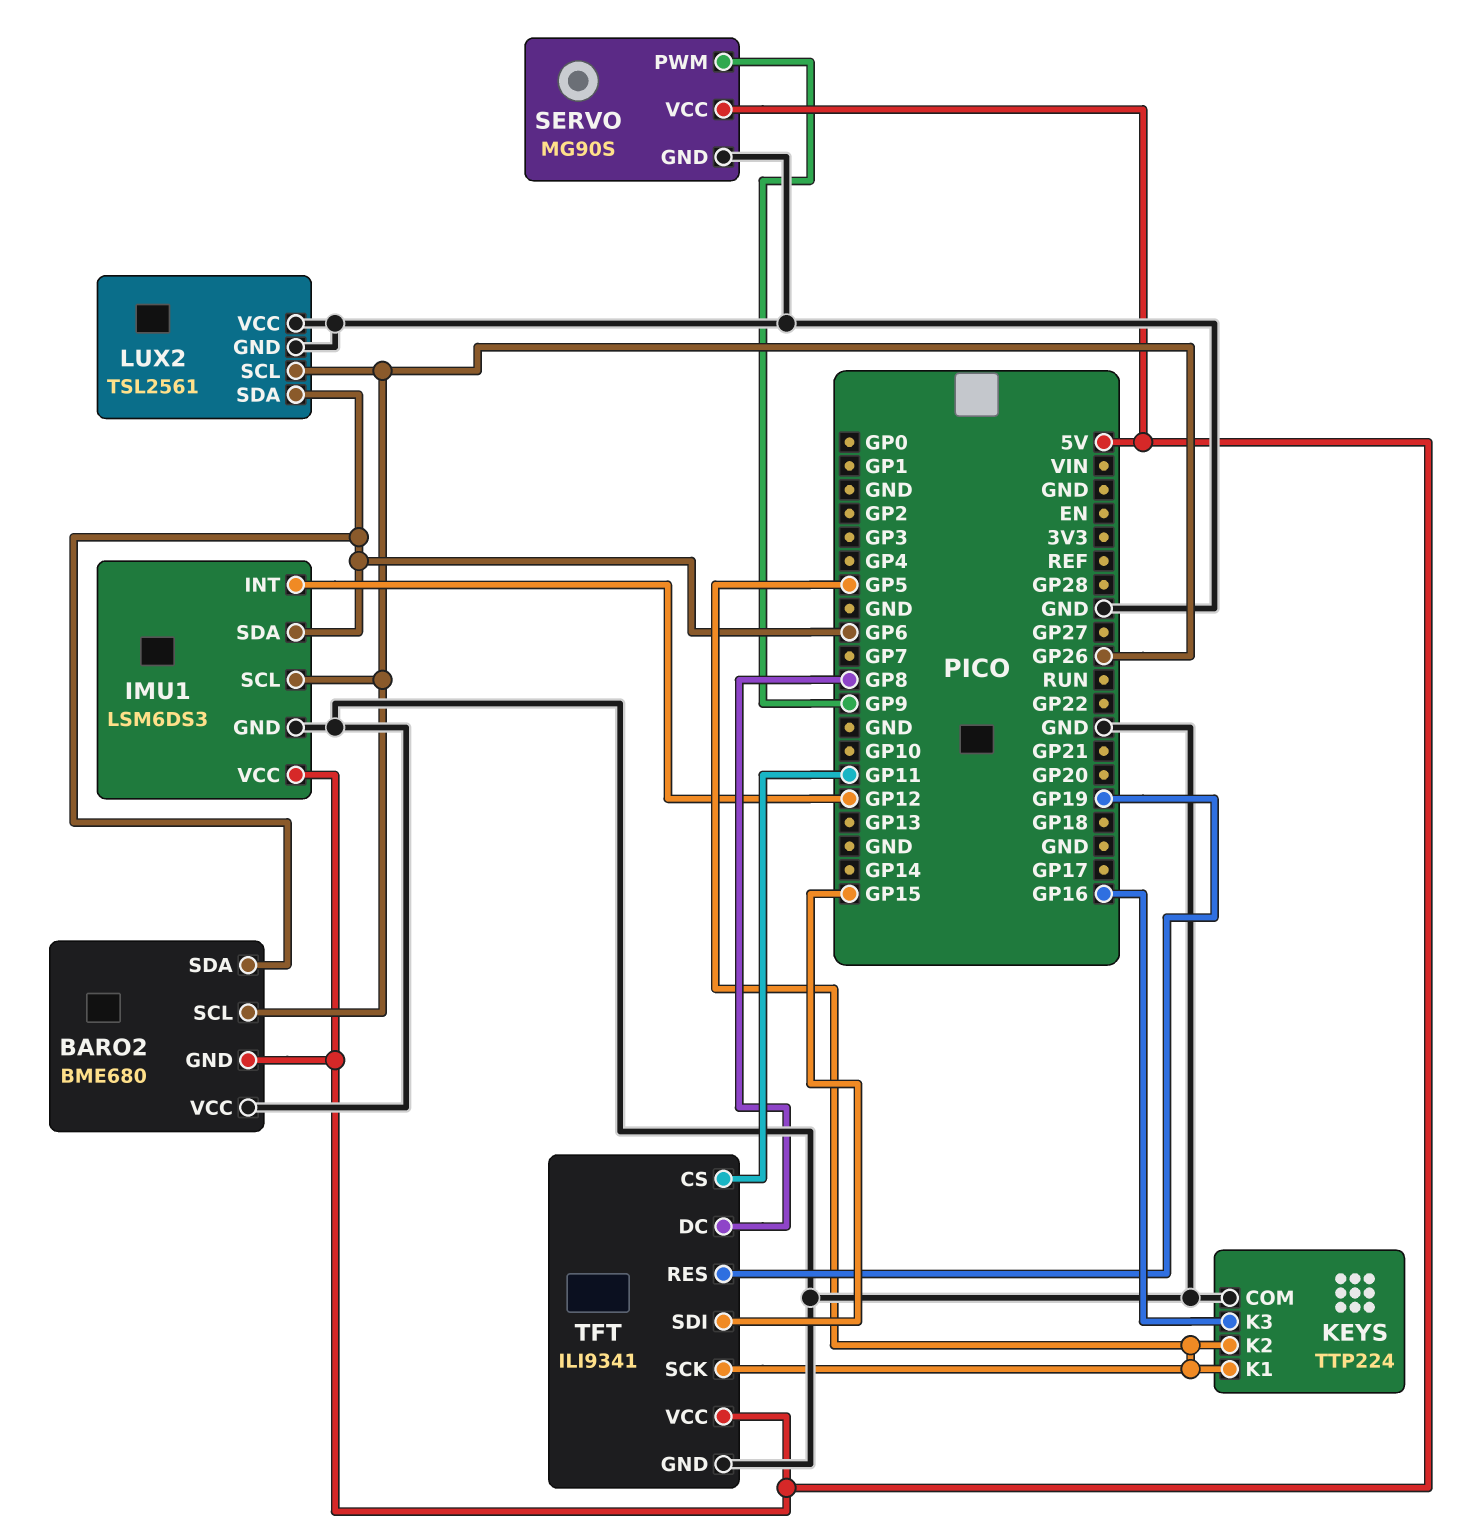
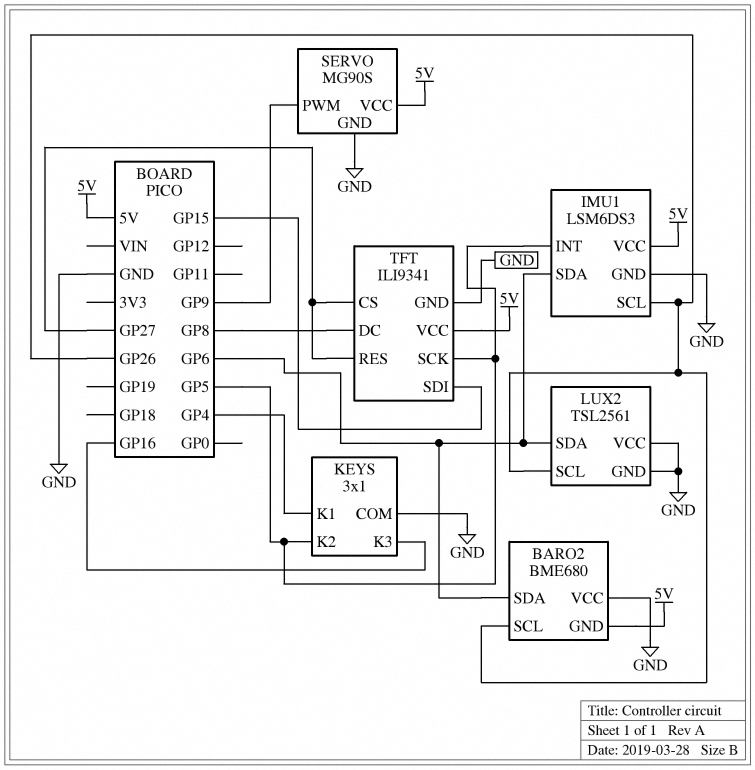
IMU1 pin INT: GP12 -> GP5
KEYS: TTP224 -> 3x1
KEYS pin K1: GP5 -> GP4
TFT pin CS: GP11 -> GP27
TFT pin RES: GP19 -> GP27

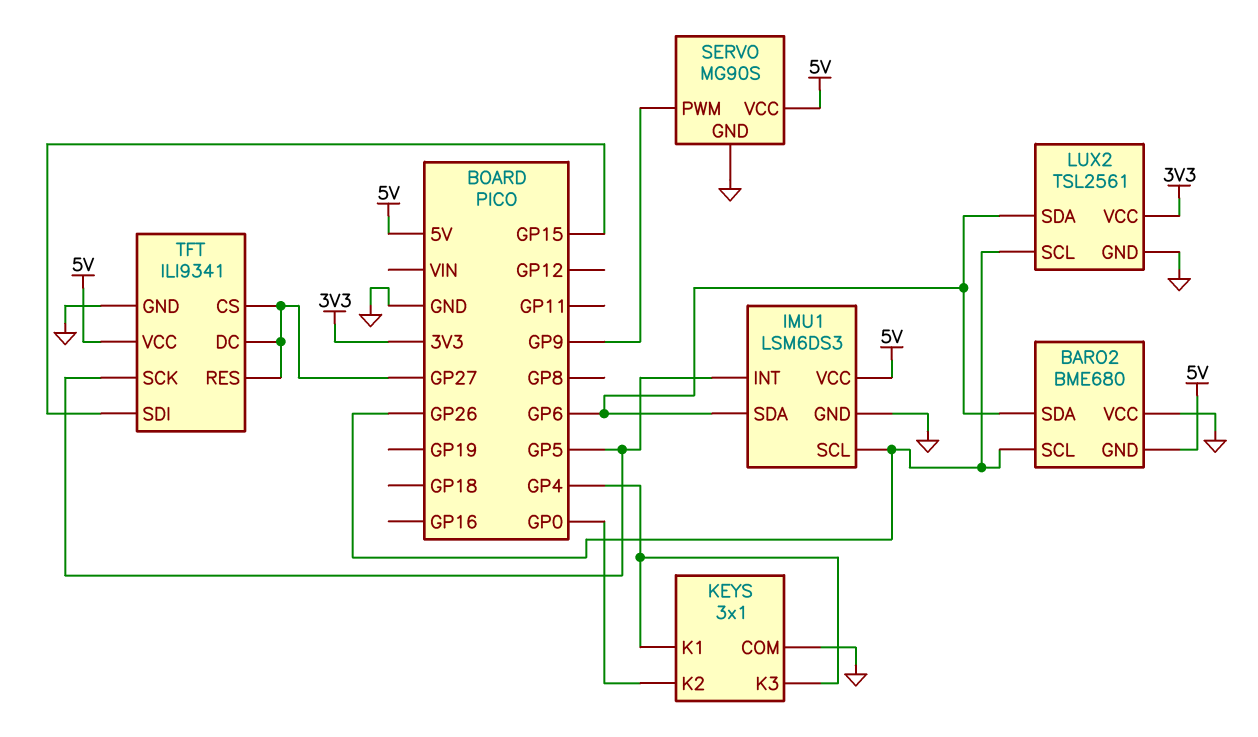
KEYS pin K2: GP5 -> GP0
KEYS pin K3: GP16 -> GP4
LUX2 pin VCC: GND -> 3V3
TFT pin DC: GP8 -> GP27

